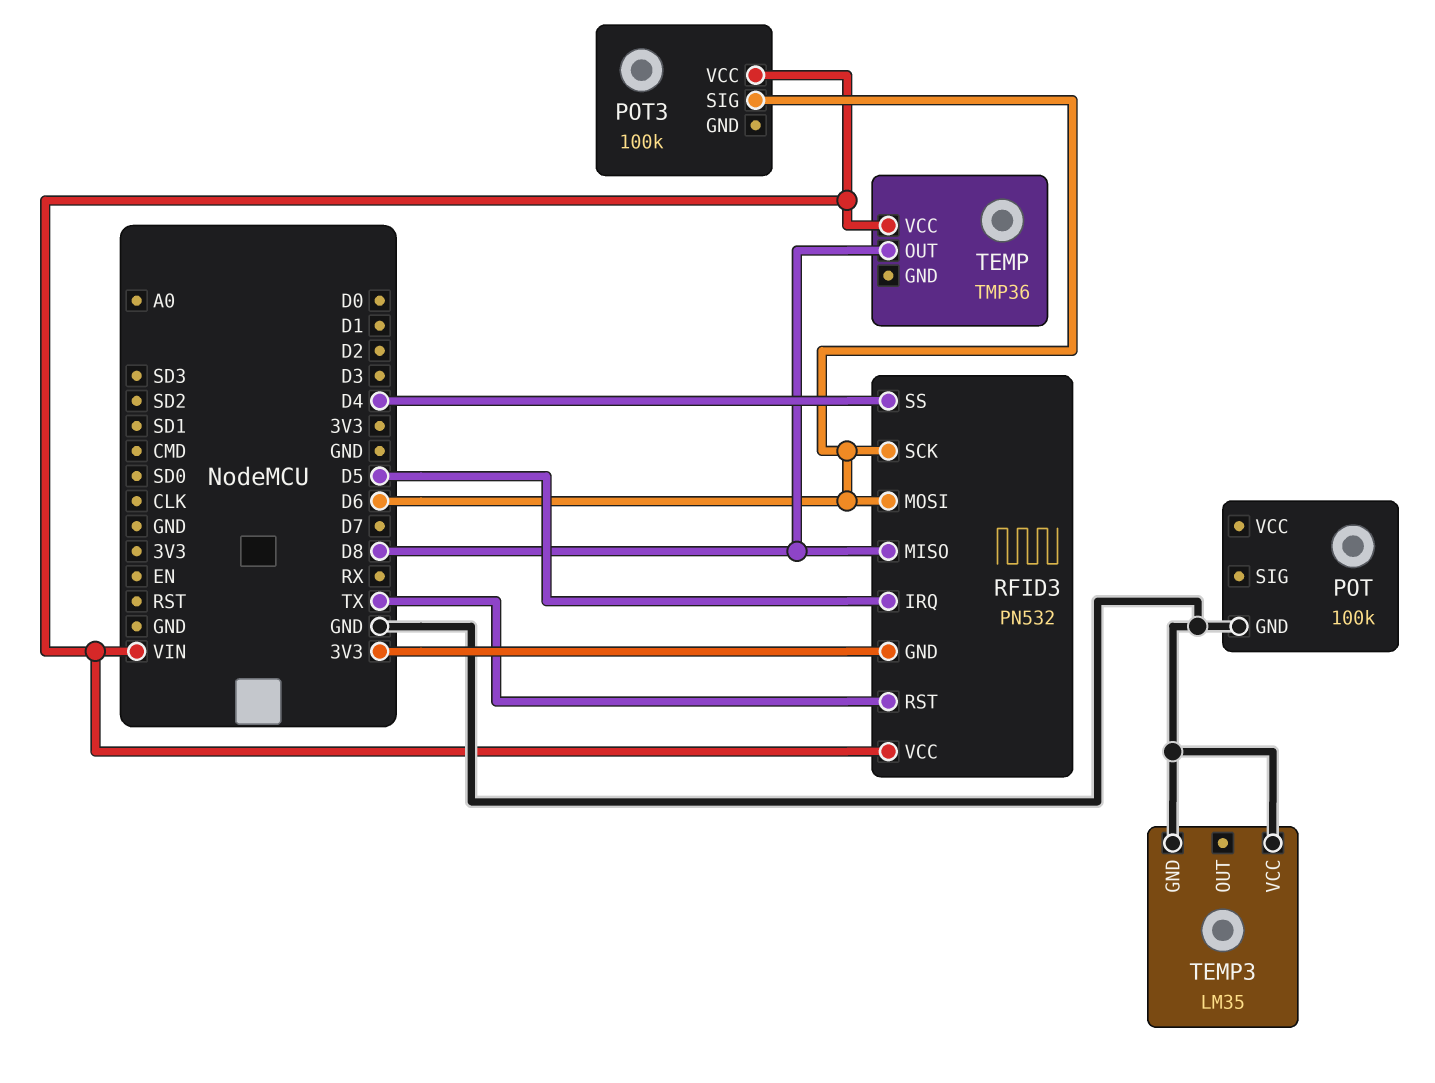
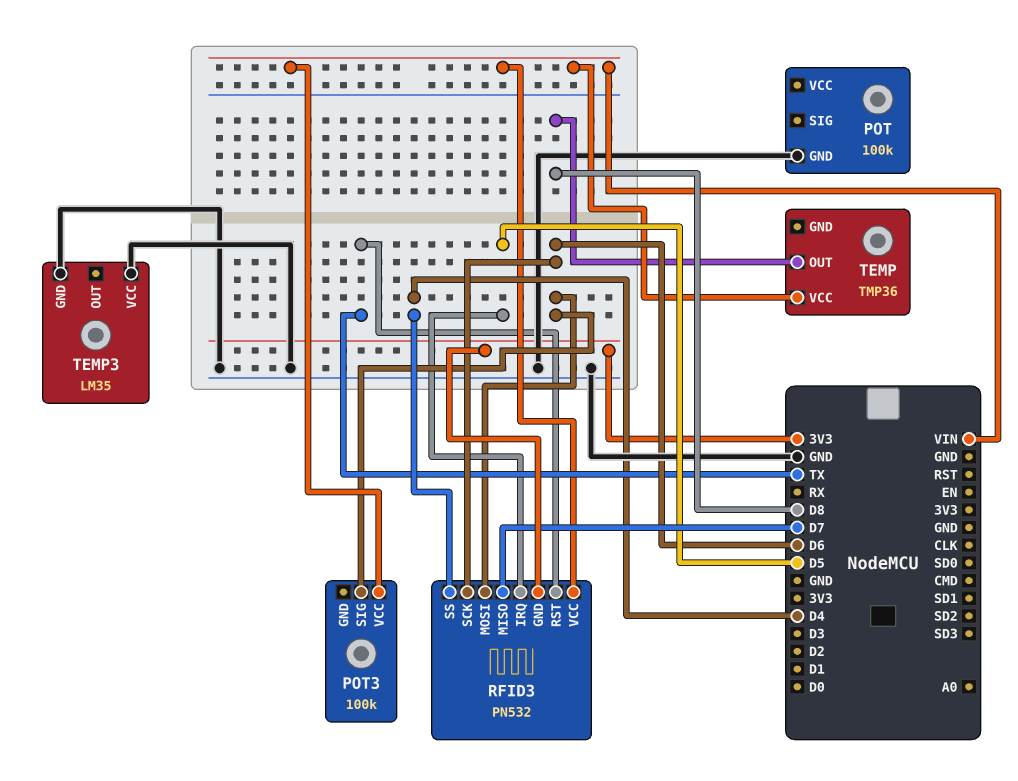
RFID3 pin MISO: D8 -> D7

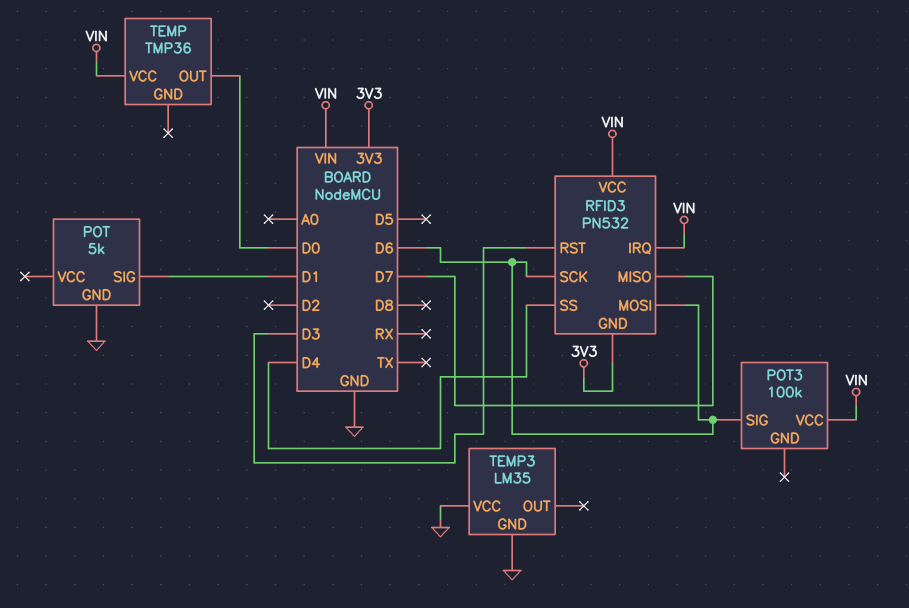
POT: 100k -> 5k
POT pin SIG: none -> D1
RFID3 pin IRQ: D5 -> VIN
RFID3 pin RST: TX -> D3
TEMP pin OUT: D8 -> D0

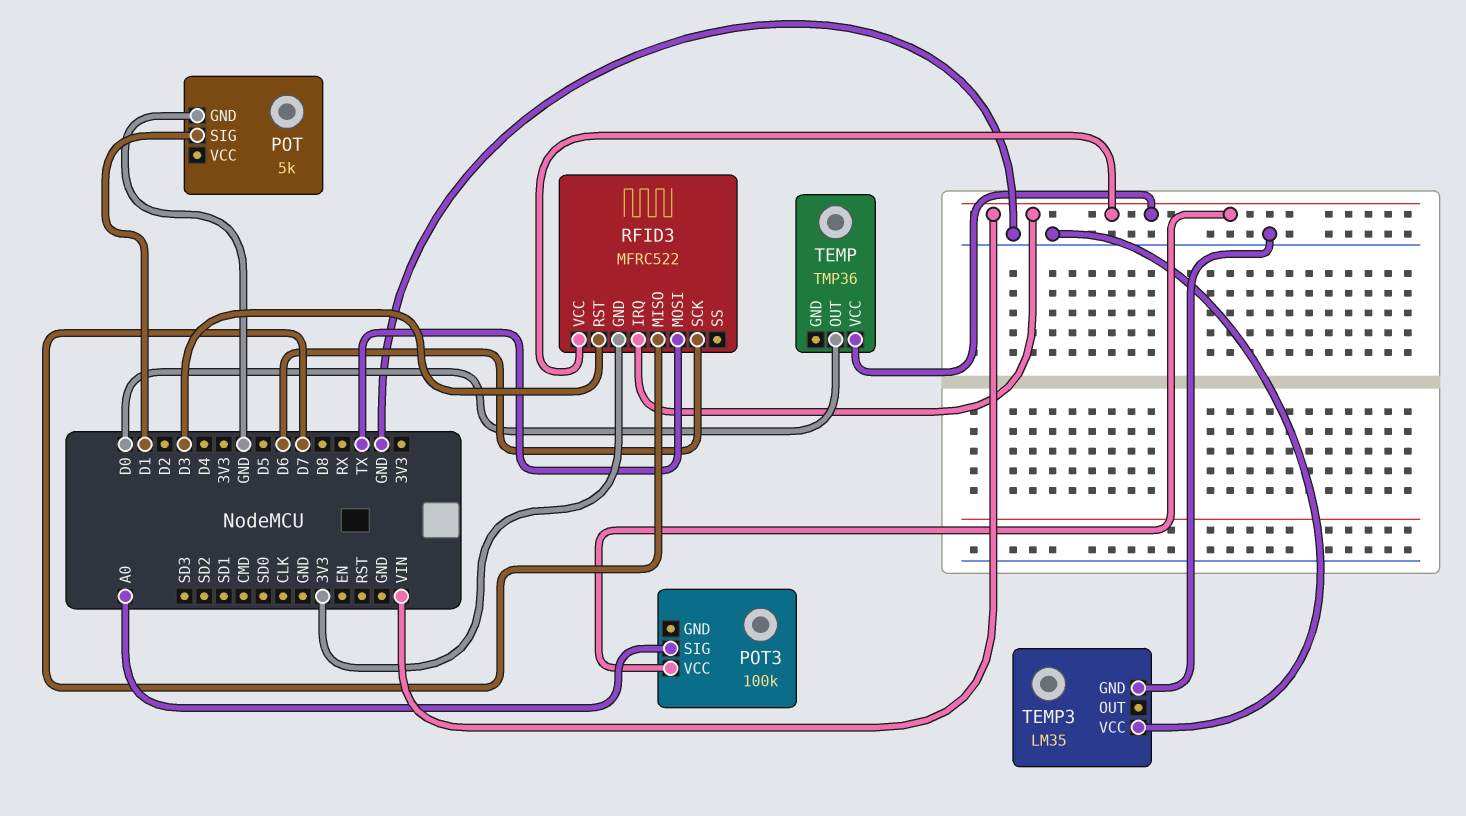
POT3 pin SIG: D6 -> A0
RFID3: PN532 -> MFRC522
RFID3 pin MOSI: D6 -> TX
RFID3 pin SS: D4 -> none

